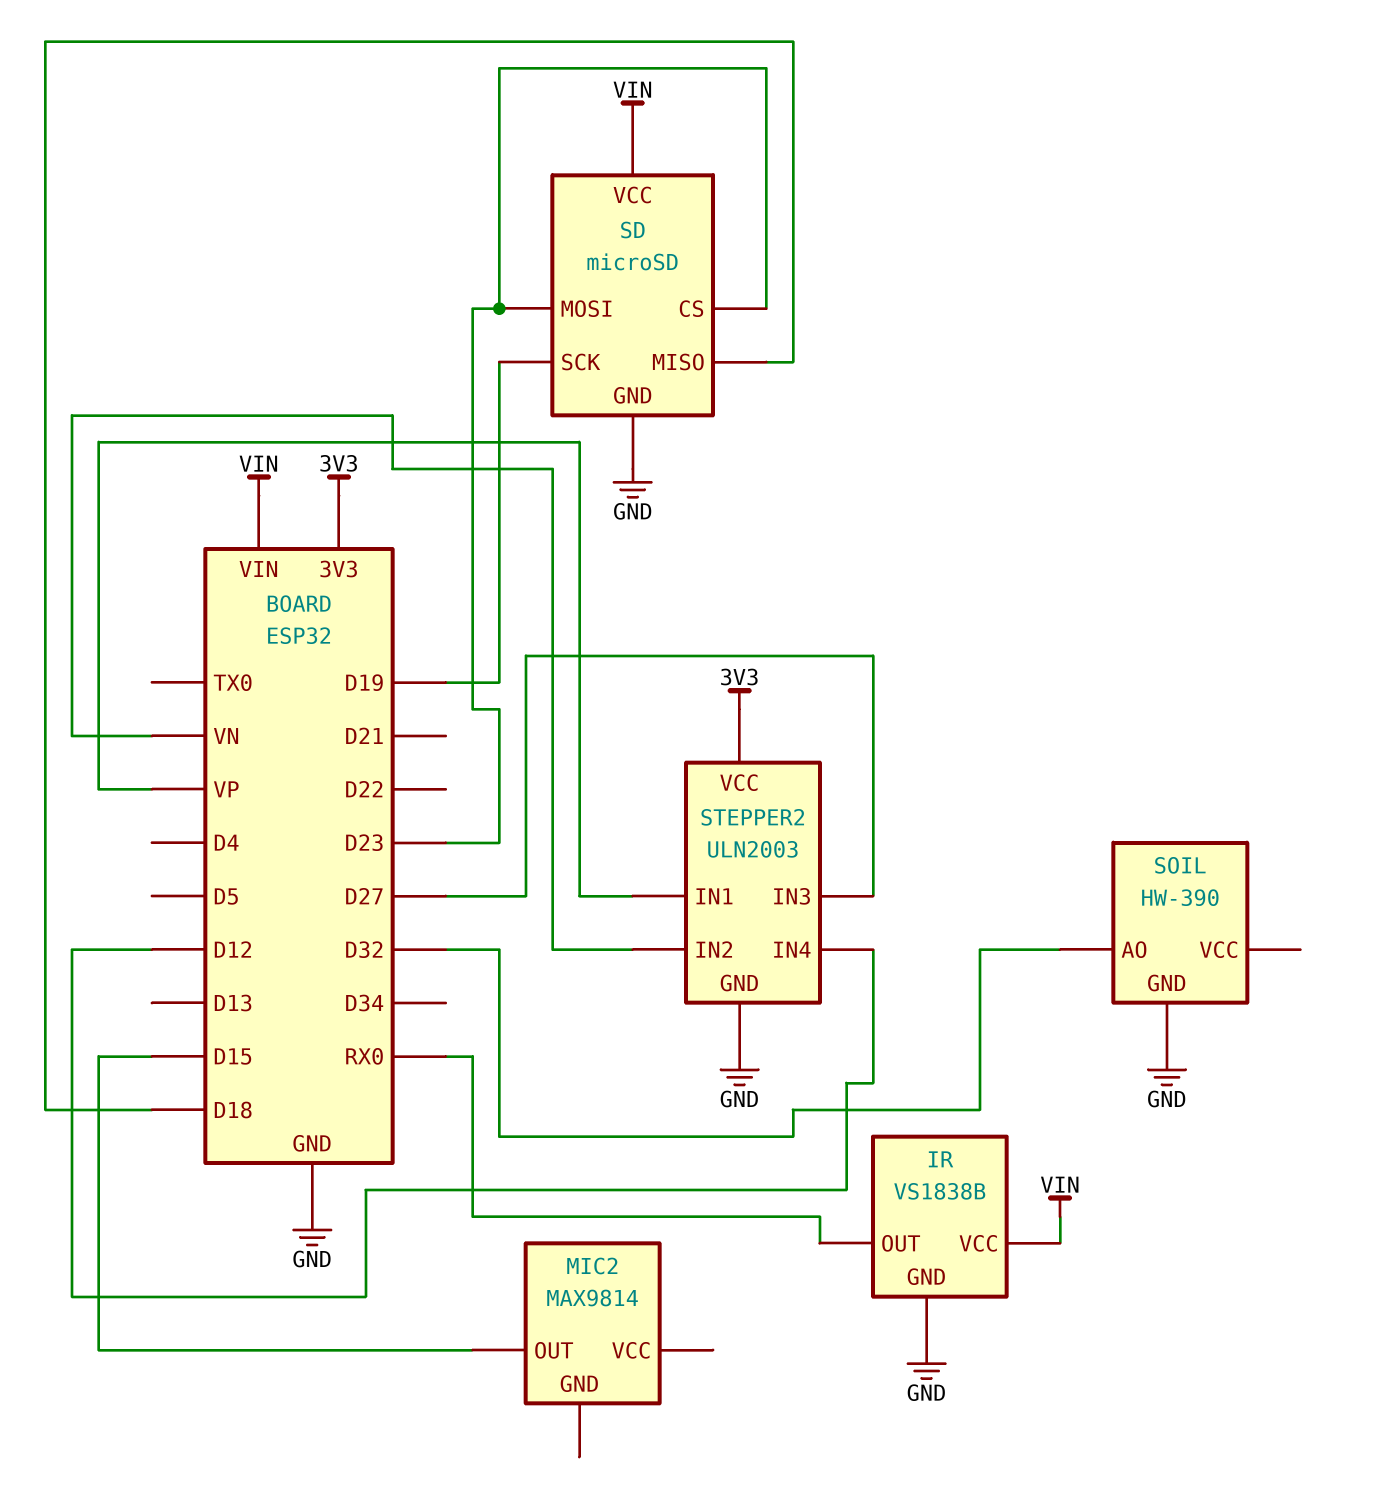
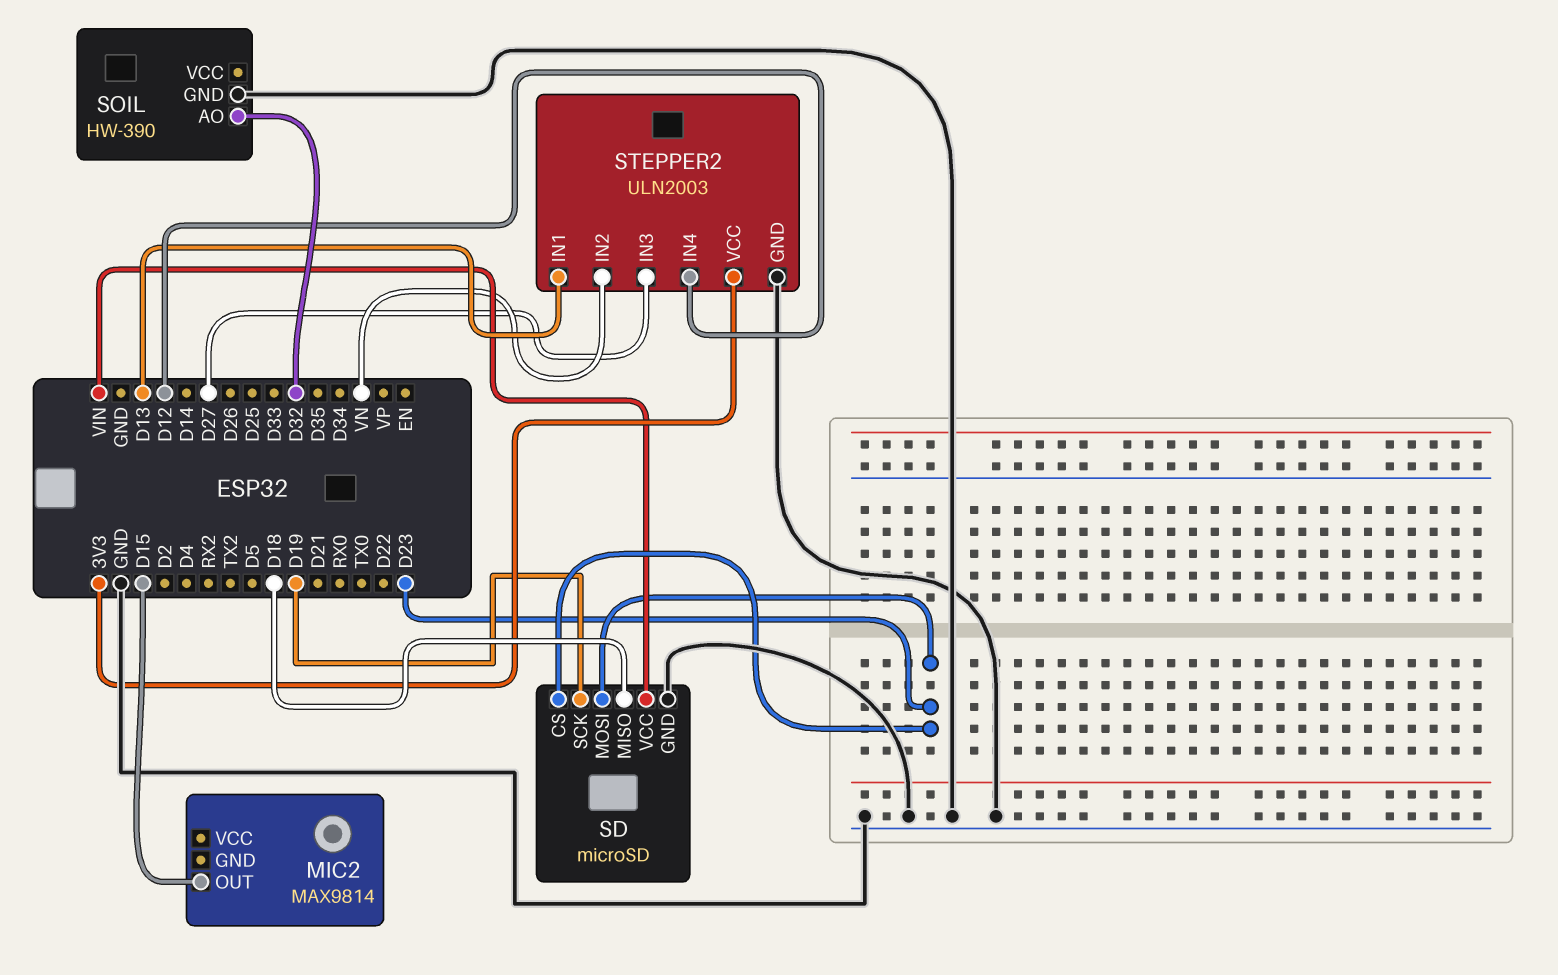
IR: VS1838B -> none
IR pin GND: GND -> none
IR pin OUT: RX0 -> none
IR pin VCC: VIN -> none
STEPPER2 pin IN1: VP -> D13

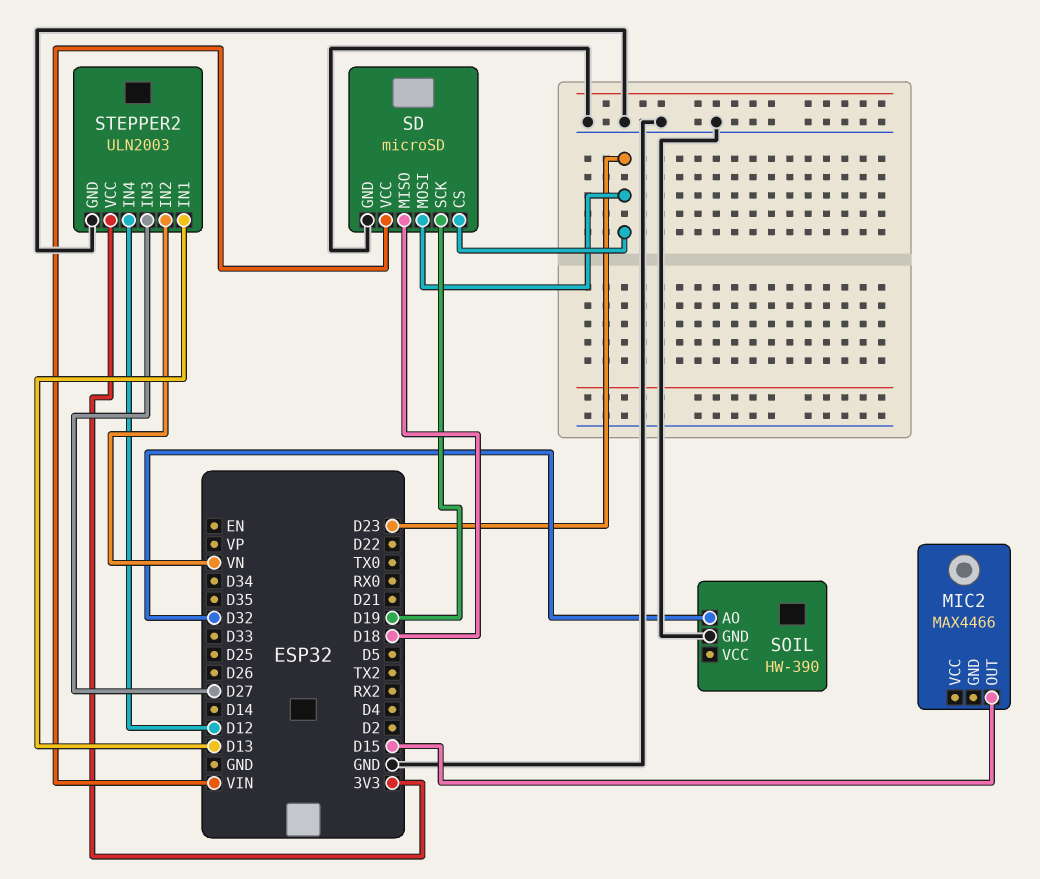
MIC2: MAX9814 -> MAX4466

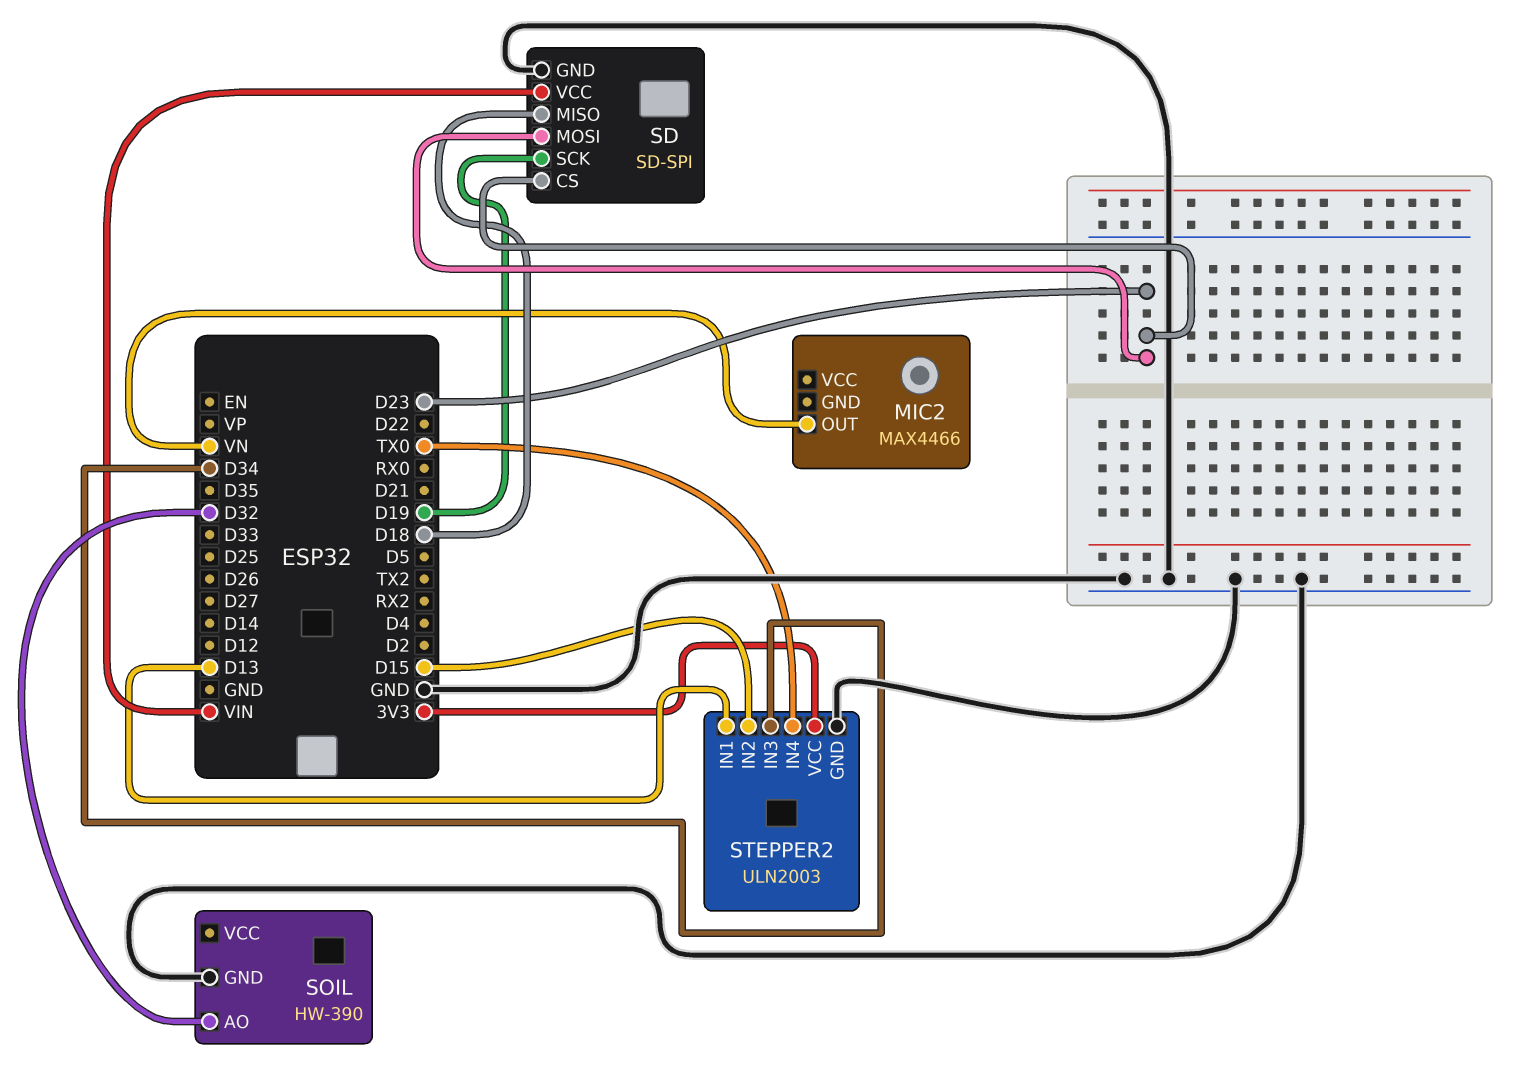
MIC2 pin OUT: D15 -> VN
SD: microSD -> SD-SPI
STEPPER2 pin IN2: VN -> D15
STEPPER2 pin IN3: D27 -> D34
STEPPER2 pin IN4: D12 -> TX0

